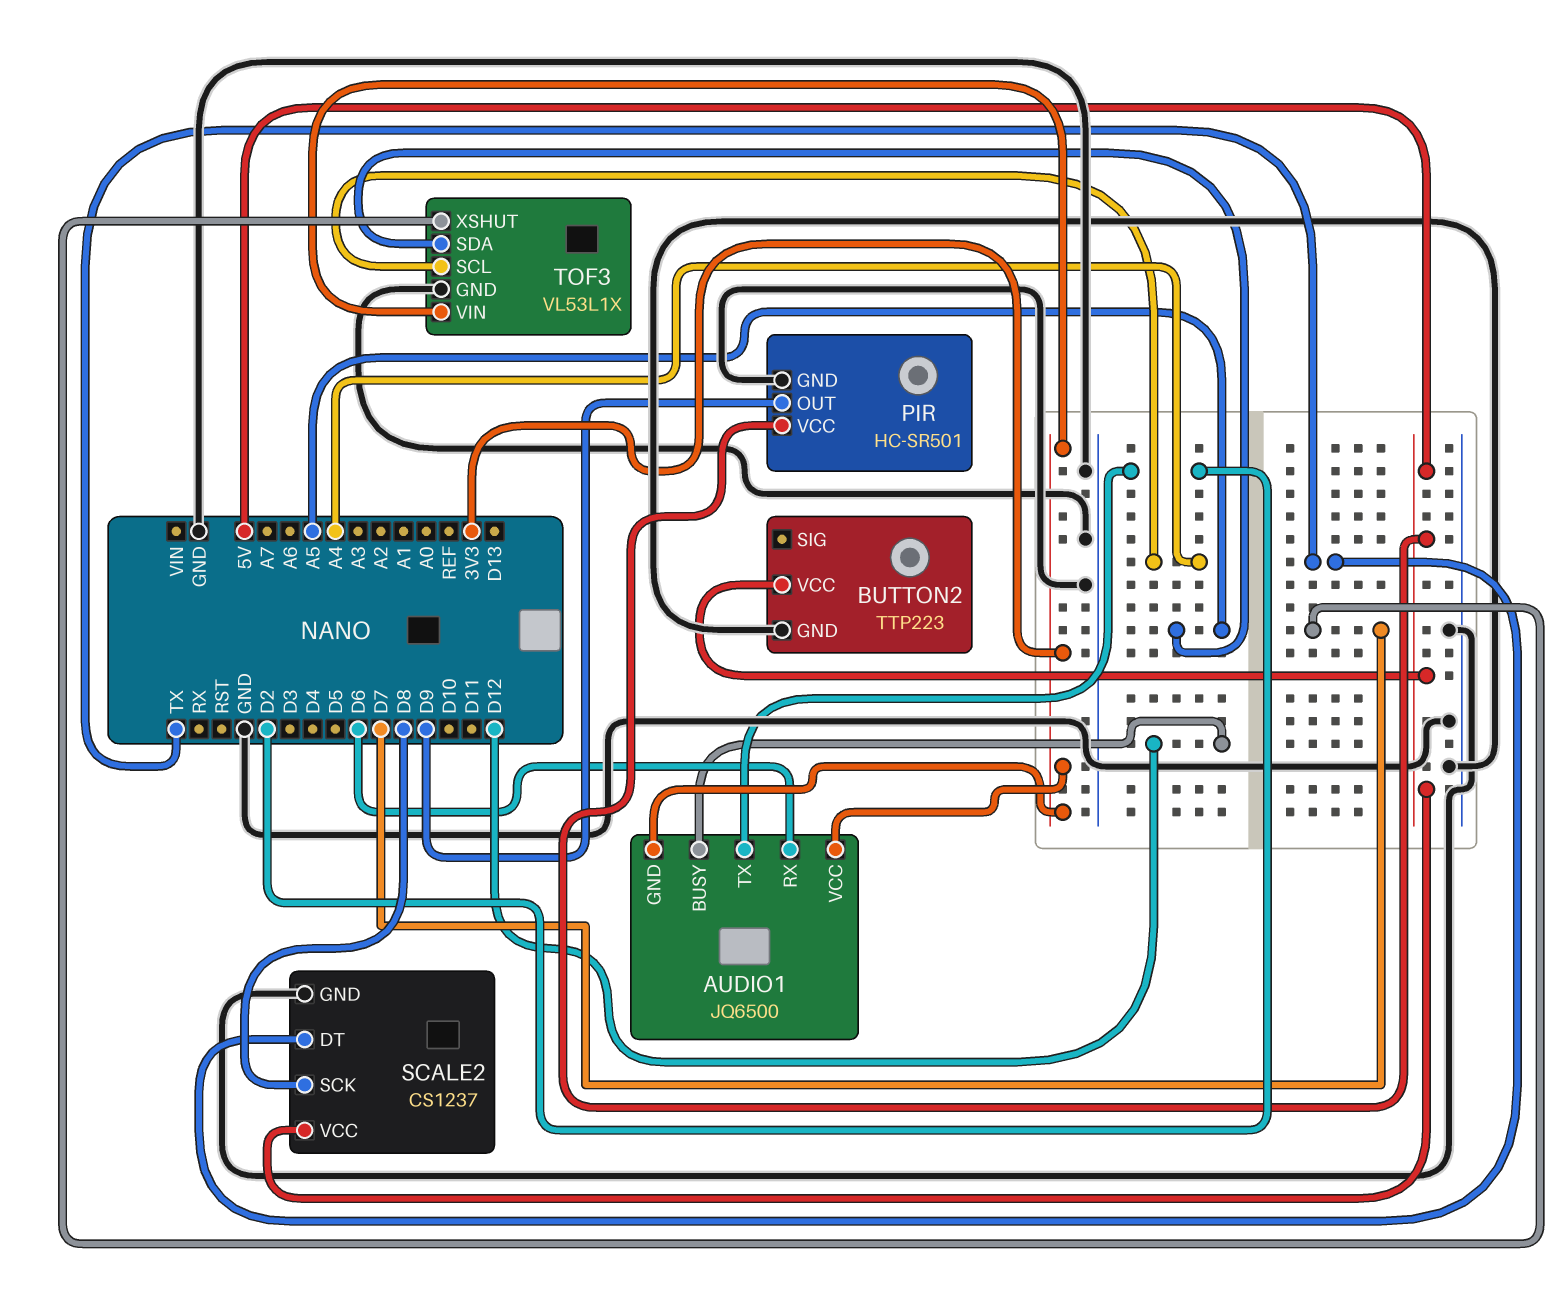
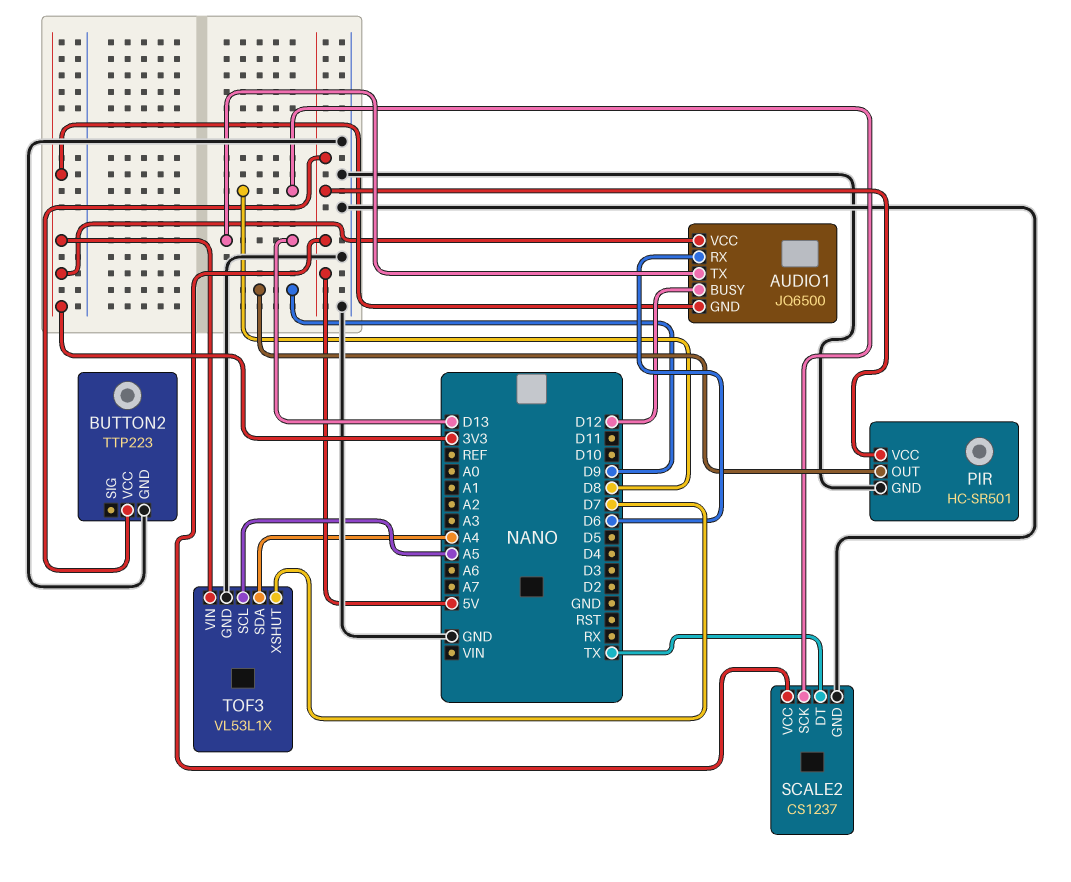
AUDIO1 pin TX: D2 -> D13
TOF3 pin SCL: A4 -> A5
TOF3 pin SDA: A5 -> A4

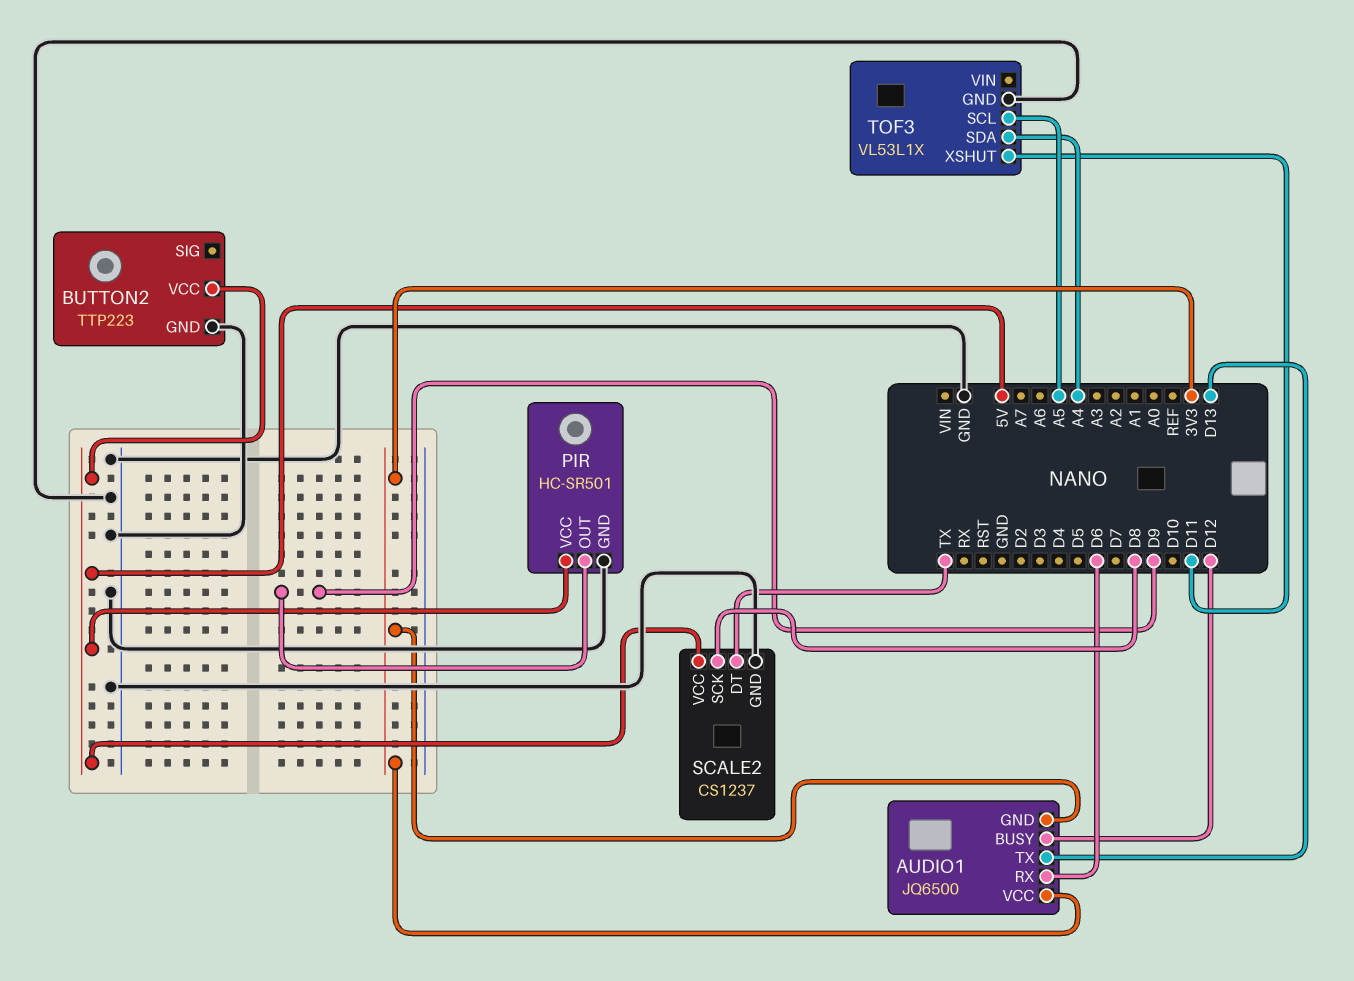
TOF3 pin VIN: 3V3 -> none
TOF3 pin XSHUT: D7 -> D11

